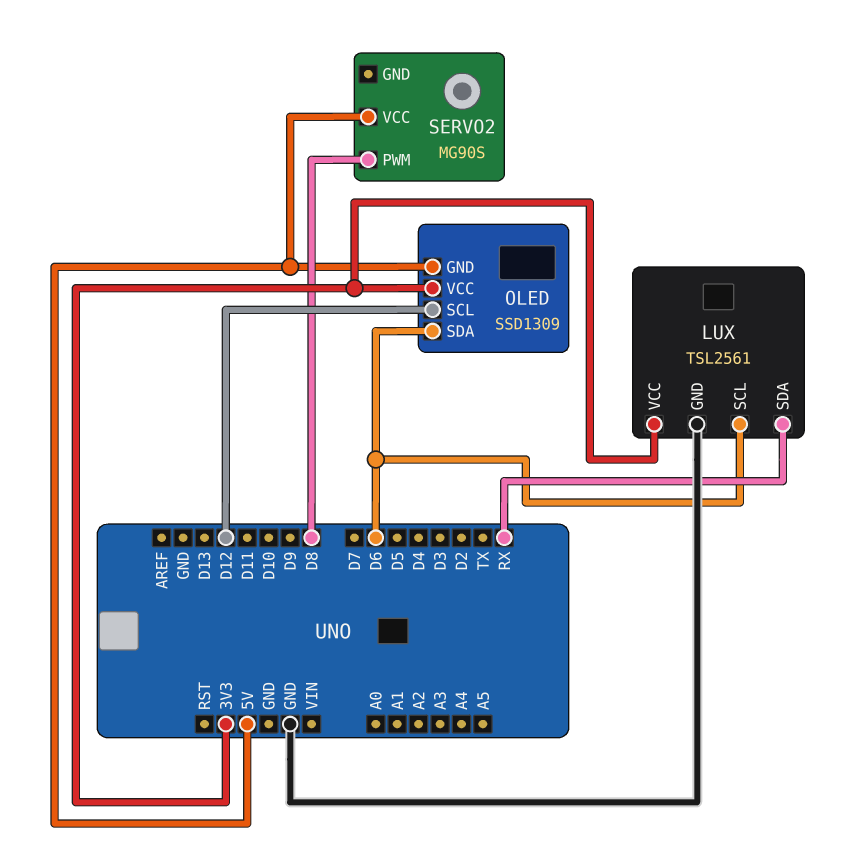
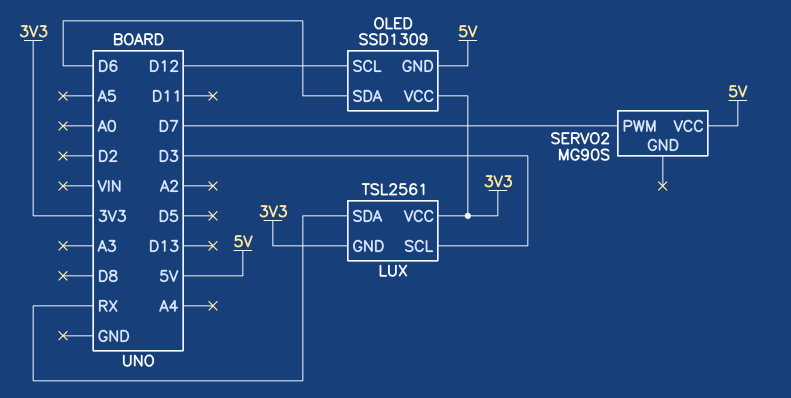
LUX pin GND: GND -> 3V3
LUX pin SCL: D6 -> D3
SERVO2 pin PWM: D8 -> D7

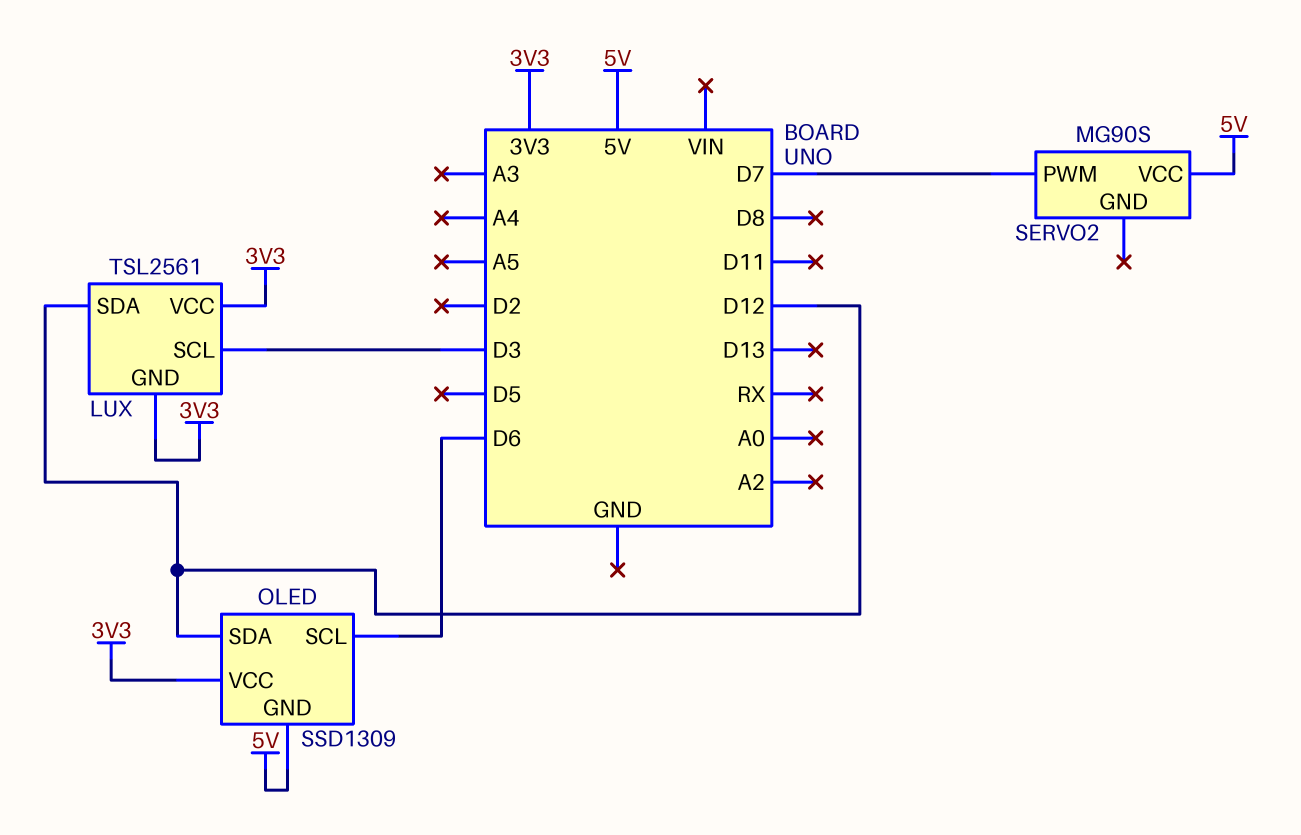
LUX pin SDA: RX -> D12
OLED pin SCL: D12 -> D6
OLED pin SDA: D6 -> D12

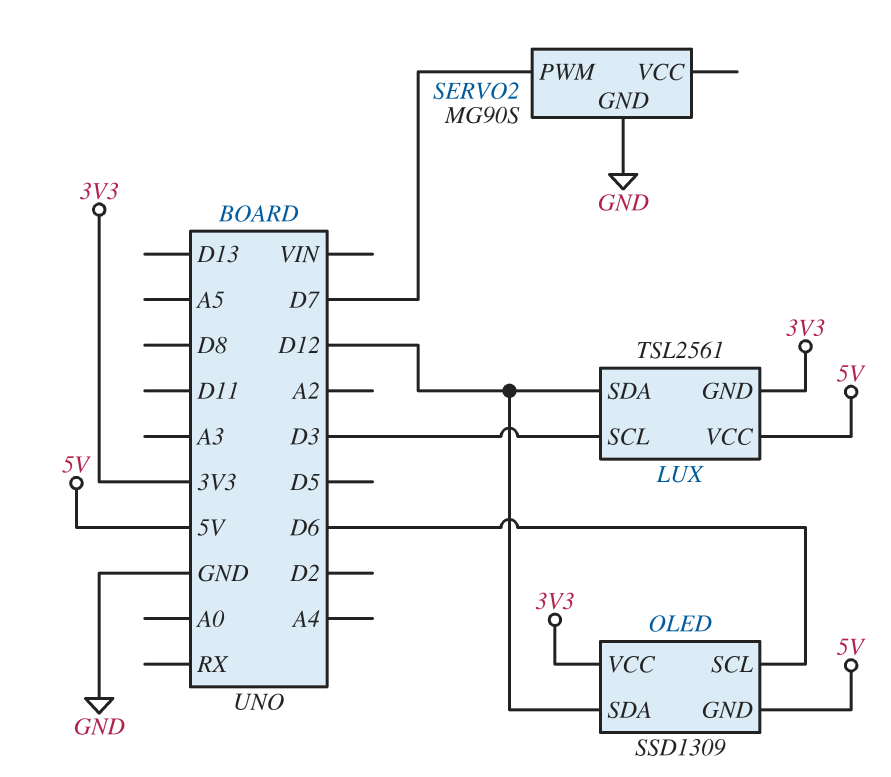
LUX pin VCC: 3V3 -> 5V
SERVO2 pin GND: none -> GND
SERVO2 pin VCC: 5V -> none

